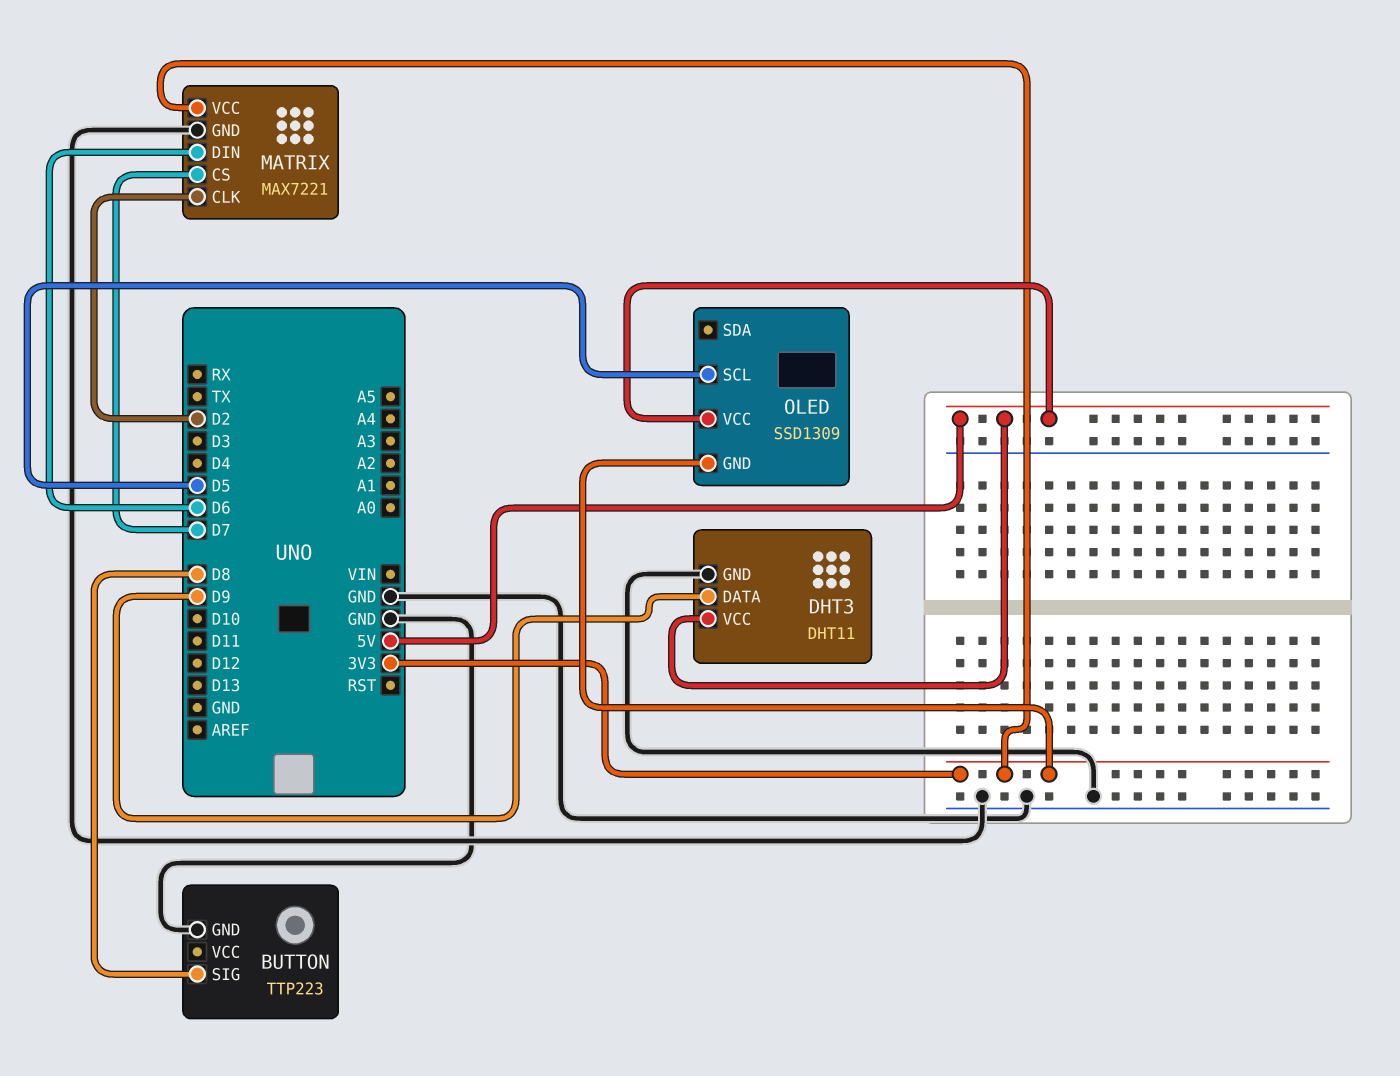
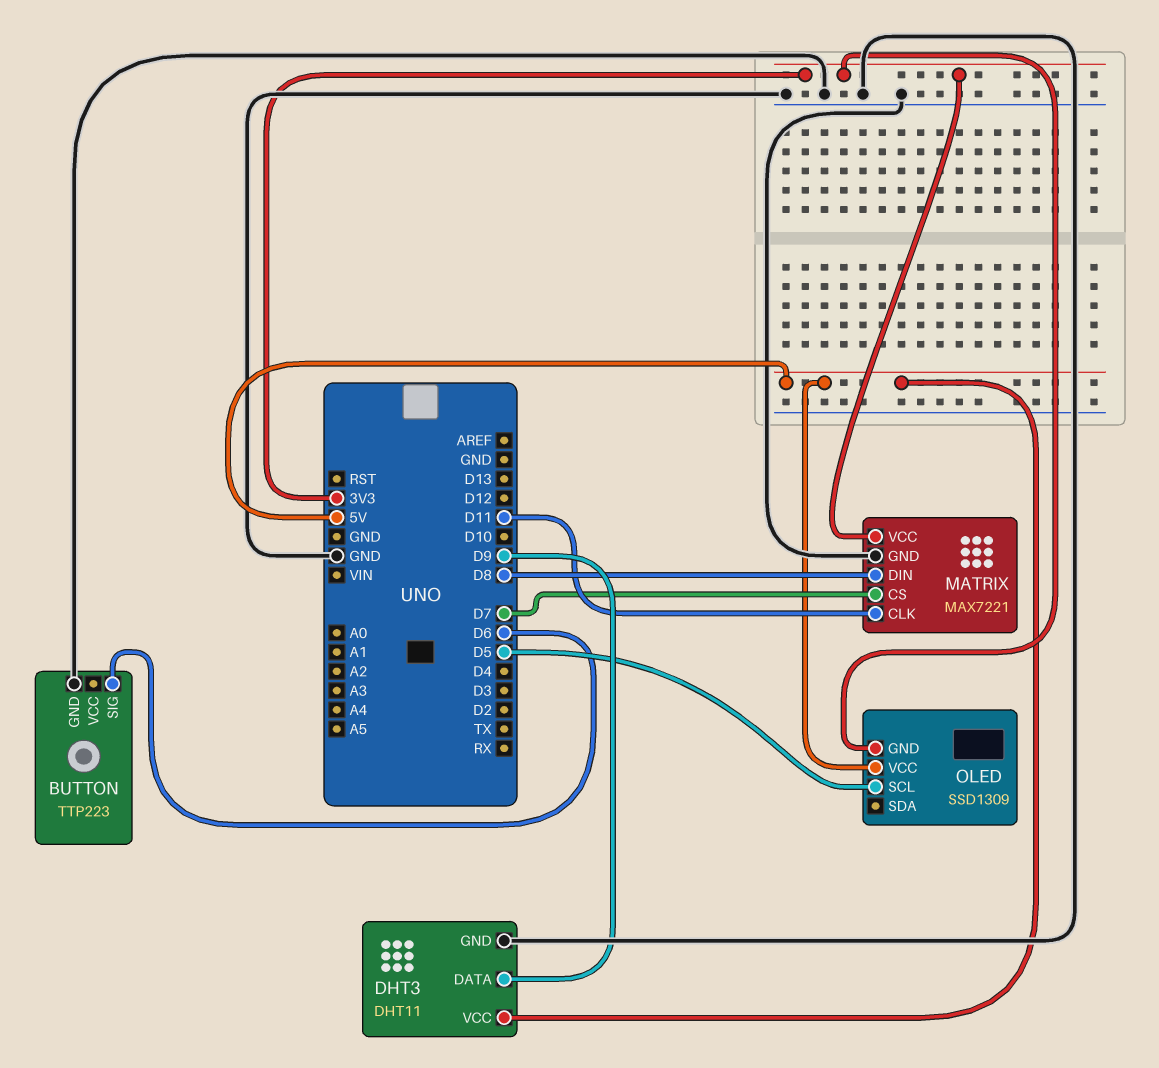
BUTTON pin SIG: D8 -> D6
MATRIX pin CLK: D2 -> D11
MATRIX pin DIN: D6 -> D8

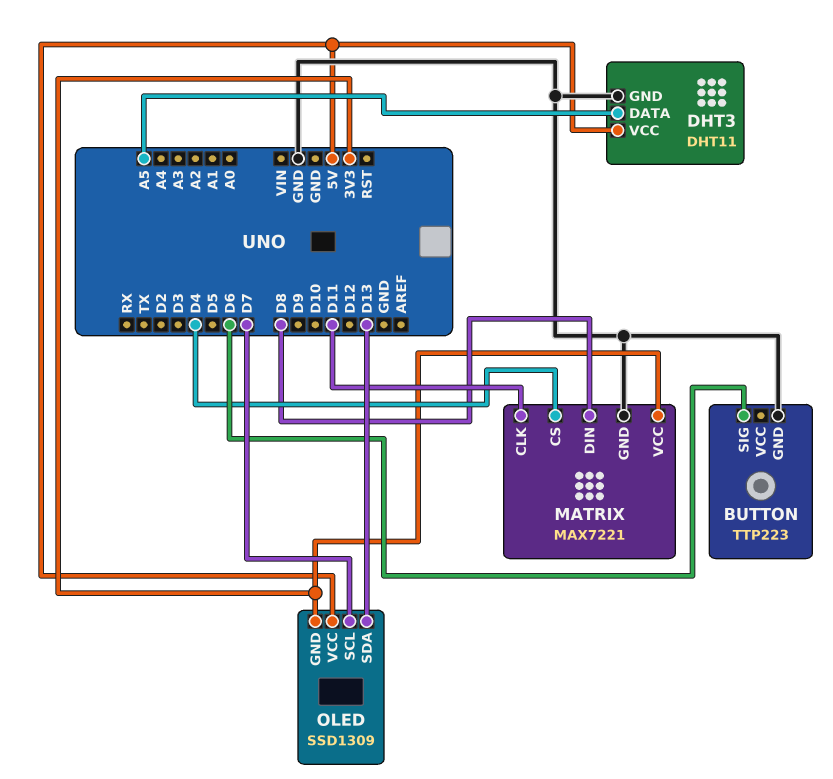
DHT3 pin DATA: D9 -> A5
MATRIX pin CS: D7 -> D4
OLED pin SCL: D5 -> D7
OLED pin SDA: none -> D13

